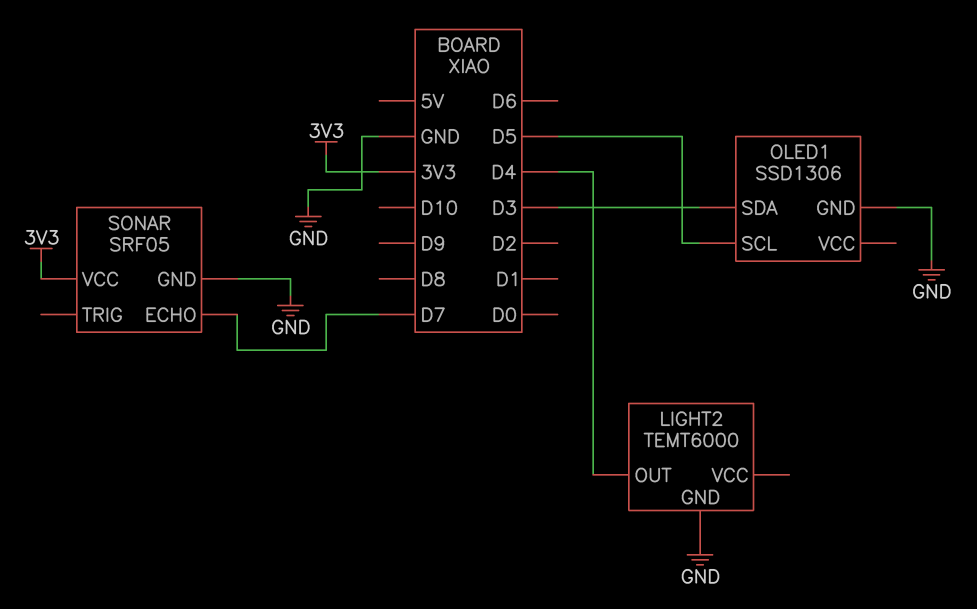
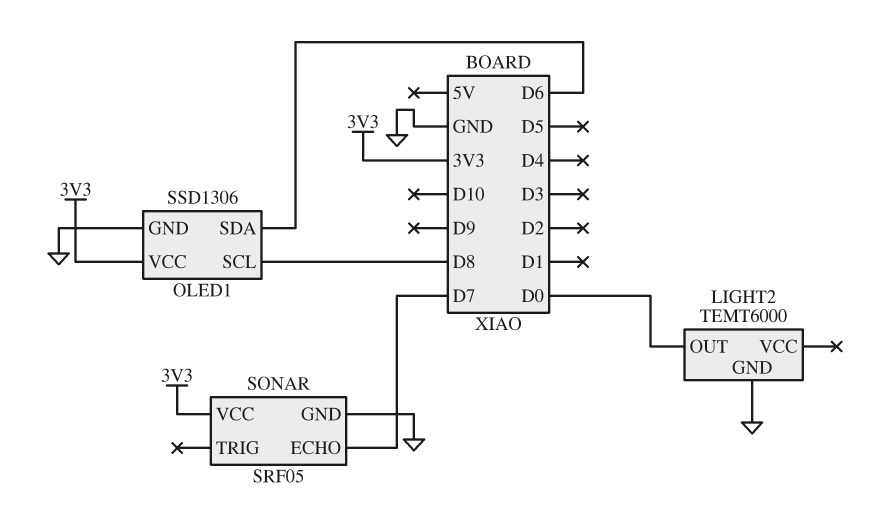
LIGHT2 pin OUT: D4 -> D0
OLED1 pin SCL: D5 -> D8
OLED1 pin SDA: D3 -> D6
OLED1 pin VCC: none -> 3V3

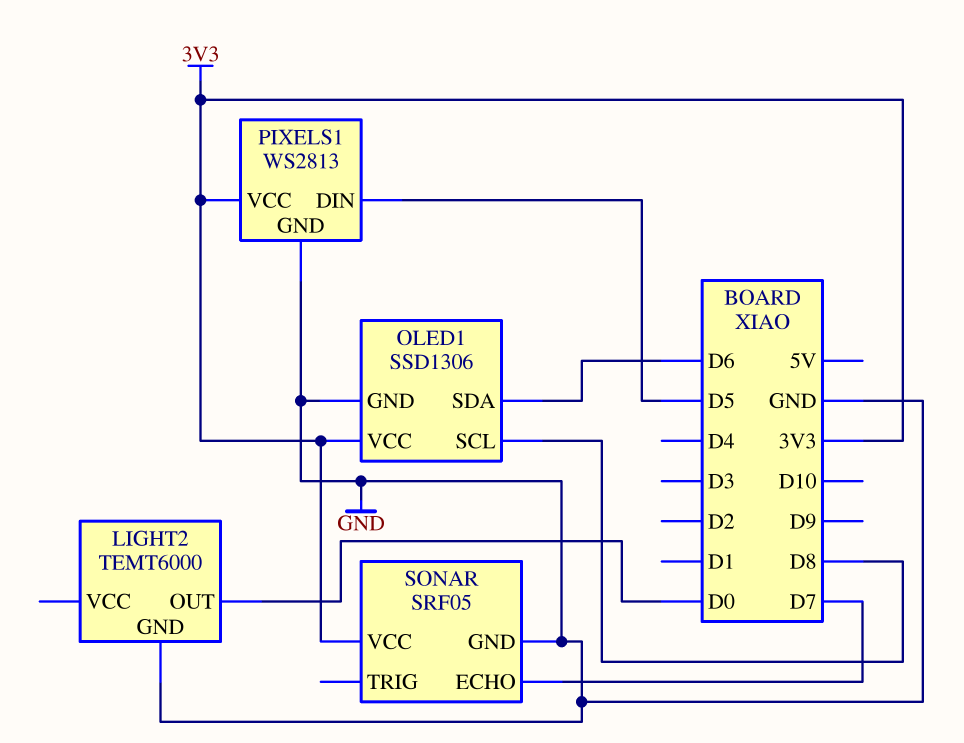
PIXELS1: none -> WS2813
PIXELS1 pin DIN: none -> D5
PIXELS1 pin GND: none -> GND
PIXELS1 pin VCC: none -> 3V3

